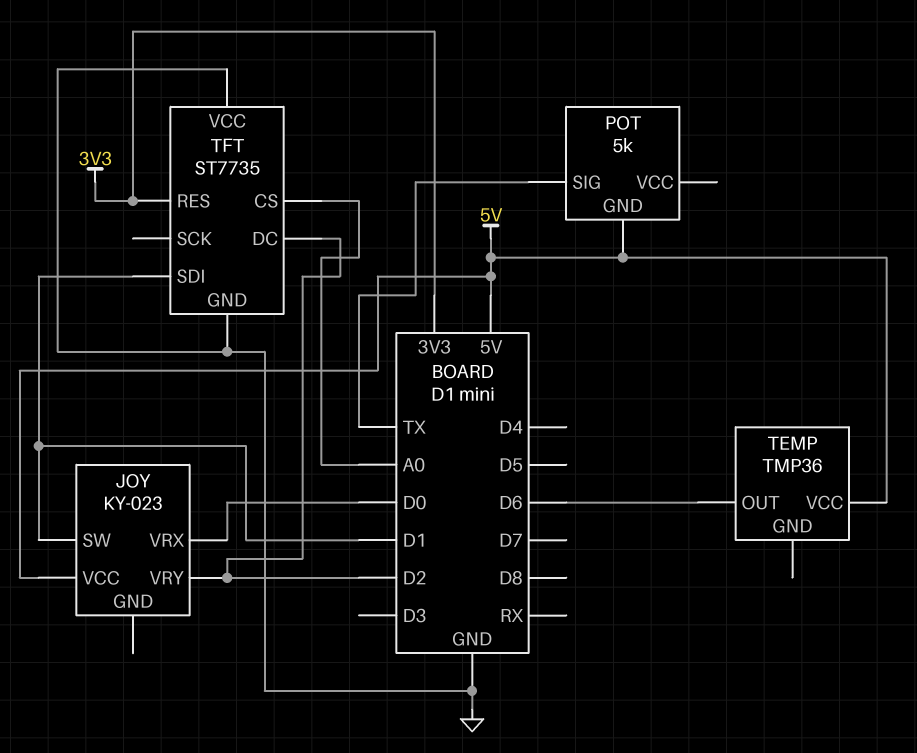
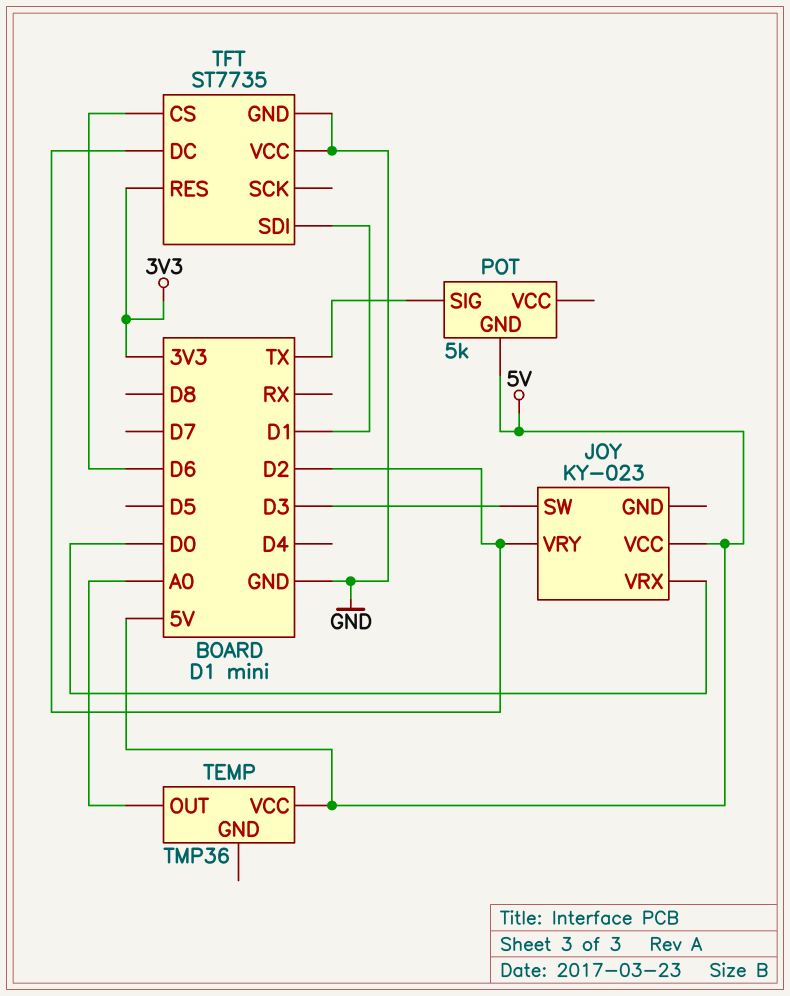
JOY pin SW: D1 -> D3
TEMP pin OUT: D6 -> A0
TFT pin CS: A0 -> D6

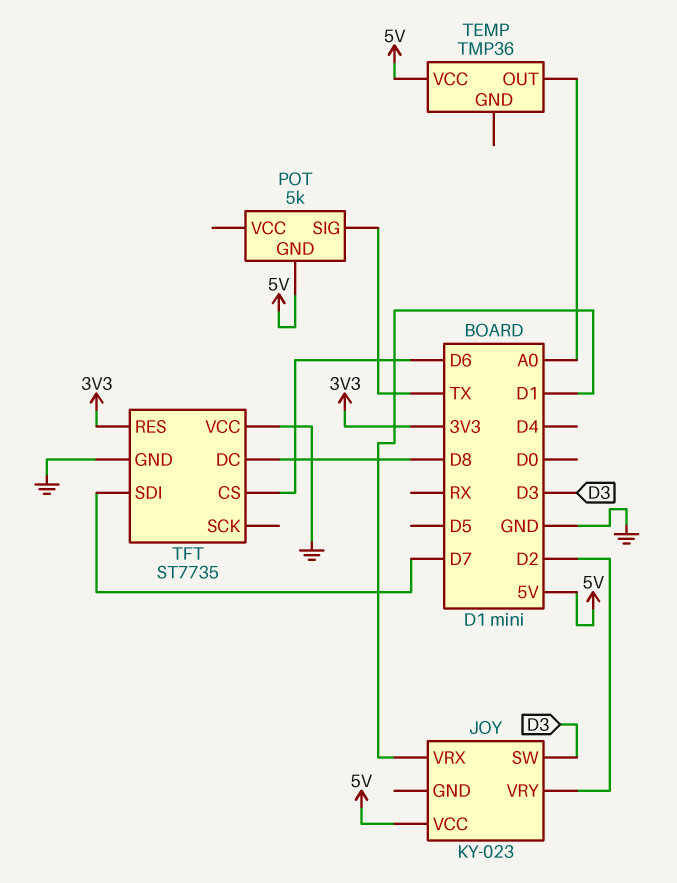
JOY pin VRX: D0 -> D1
TFT pin DC: D2 -> D8
TFT pin SDI: D1 -> D7

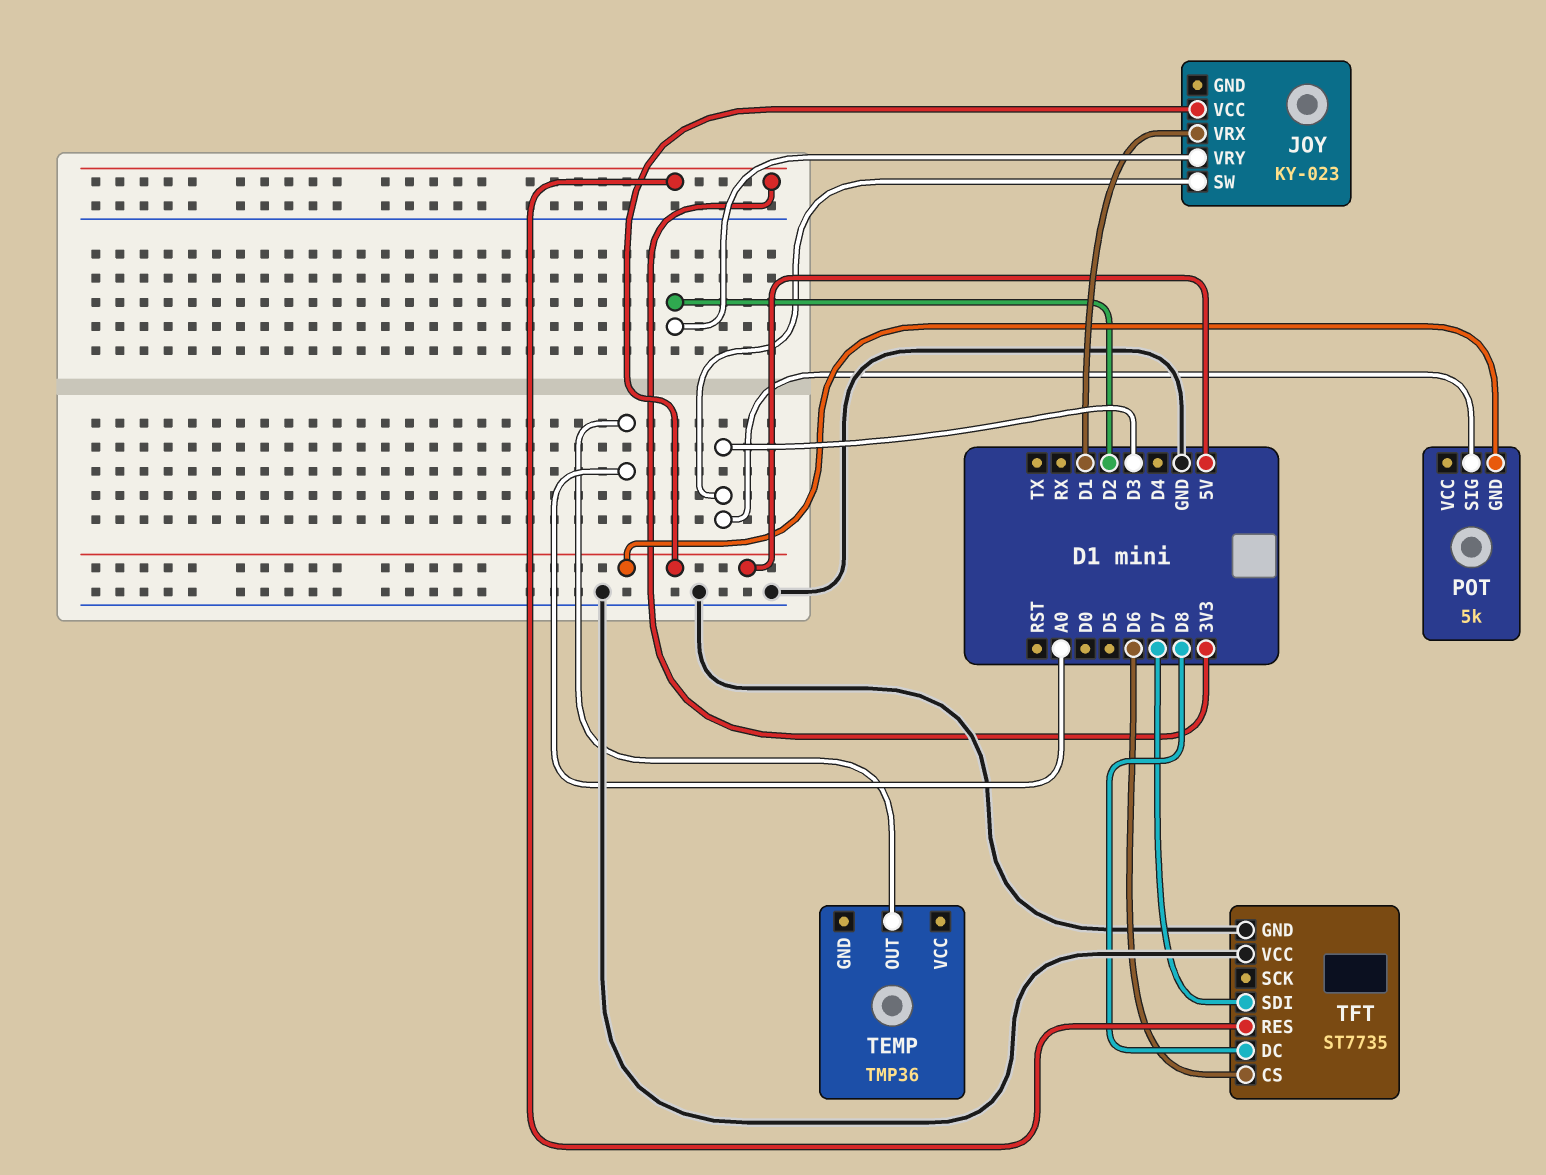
POT pin SIG: TX -> D3
TEMP pin VCC: 5V -> none

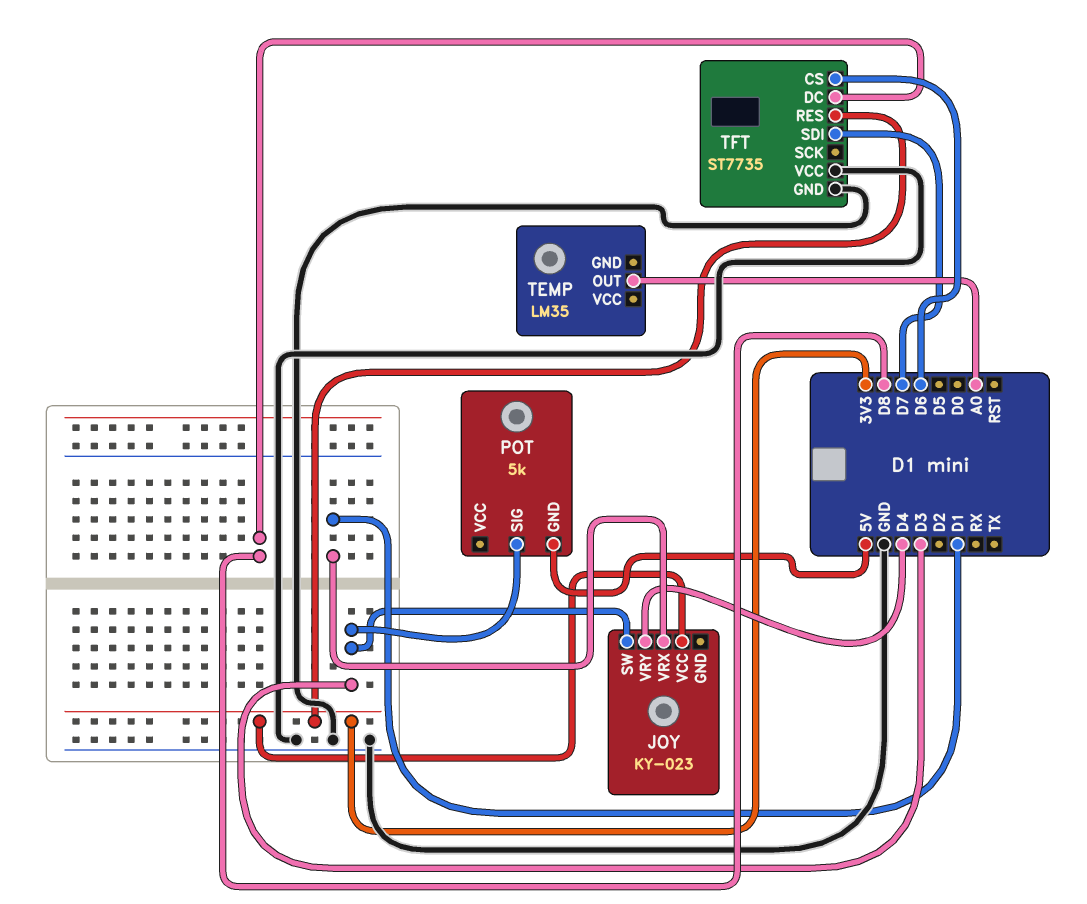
JOY pin VCC: 5V -> 3V3
JOY pin VRY: D2 -> D4
TEMP: TMP36 -> LM35

